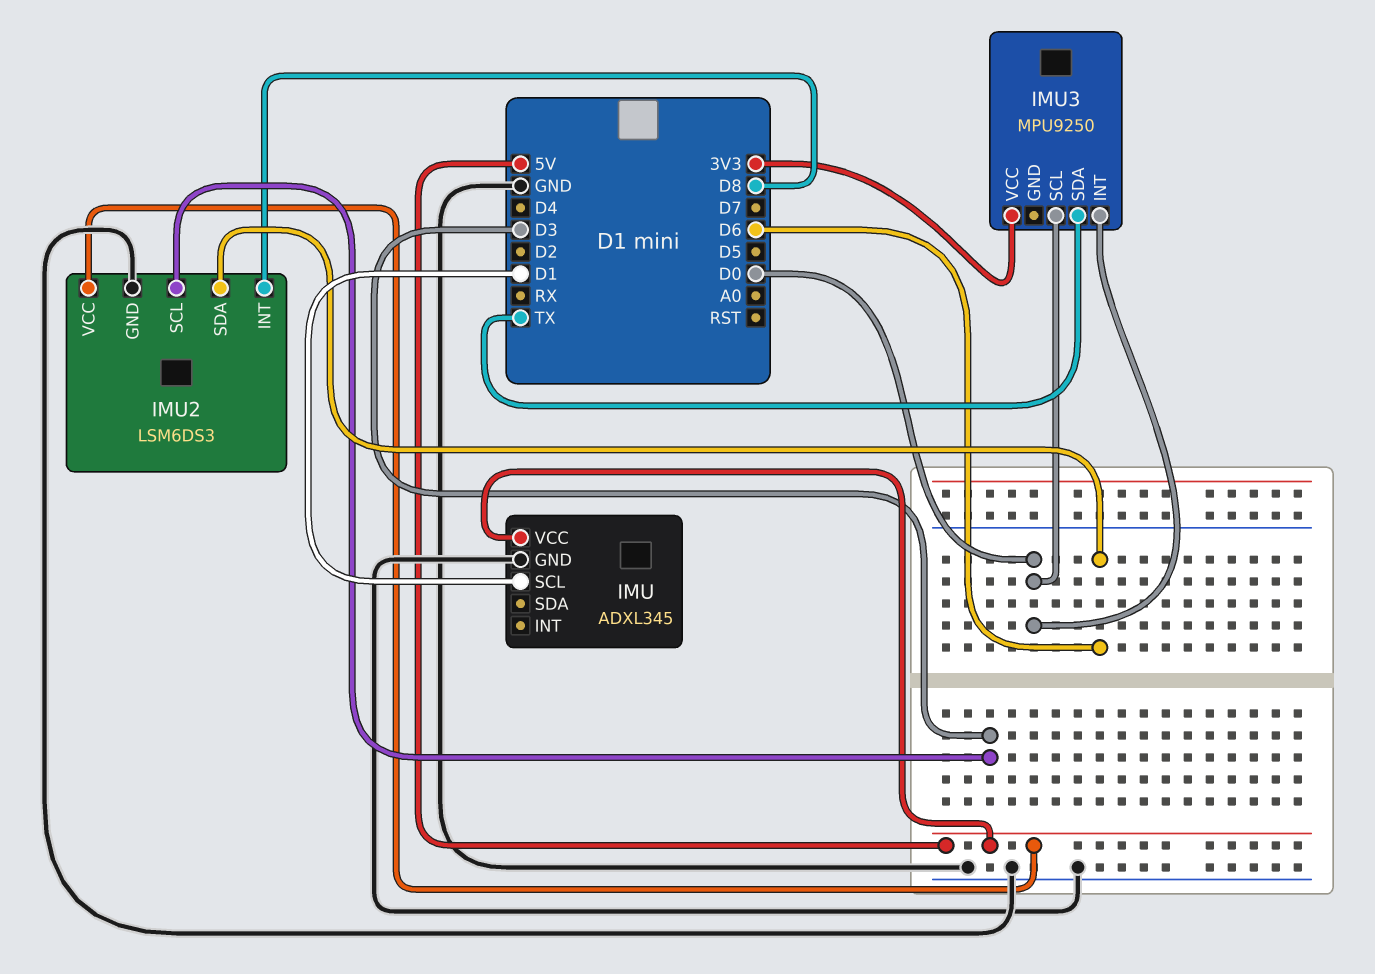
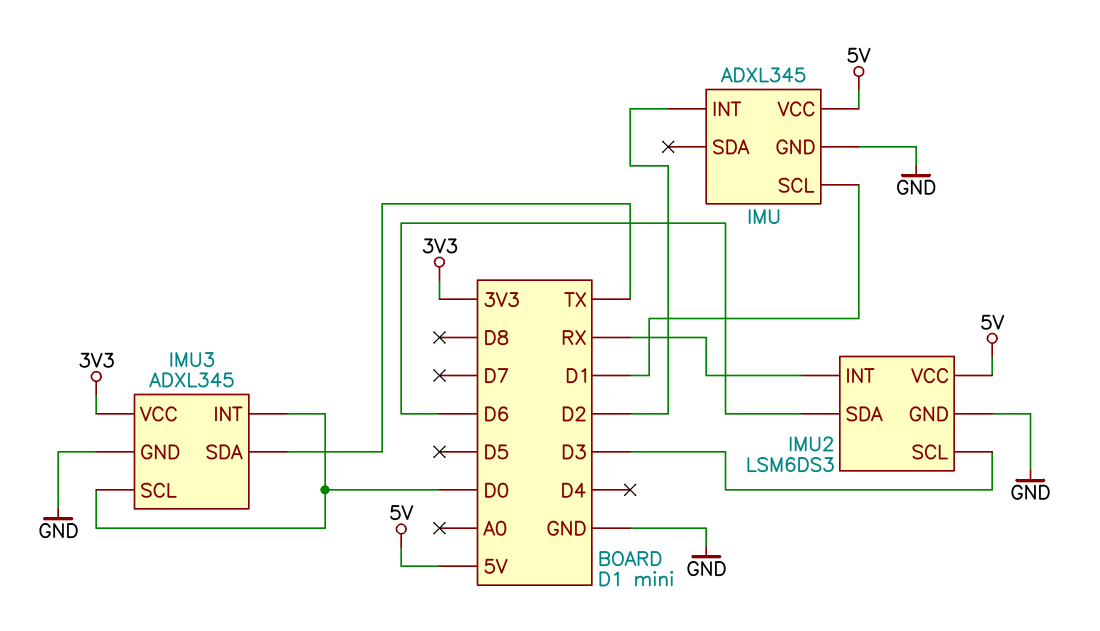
IMU pin INT: none -> D2
IMU2 pin INT: D8 -> RX
IMU3: MPU9250 -> ADXL345
IMU3 pin GND: none -> GND

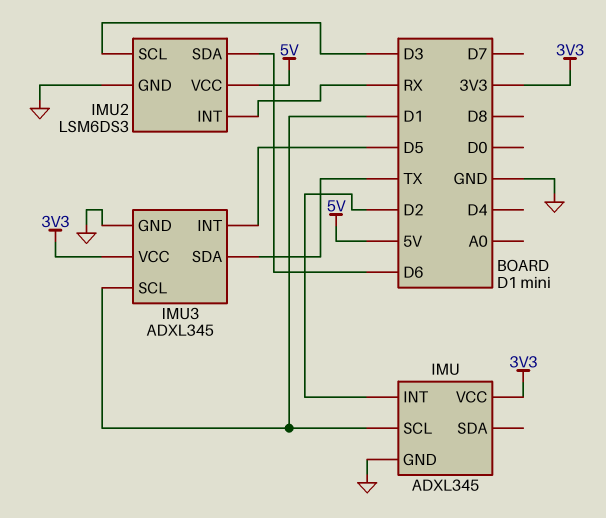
IMU pin VCC: 5V -> 3V3
IMU3 pin INT: D0 -> D5
IMU3 pin SCL: D0 -> D1

